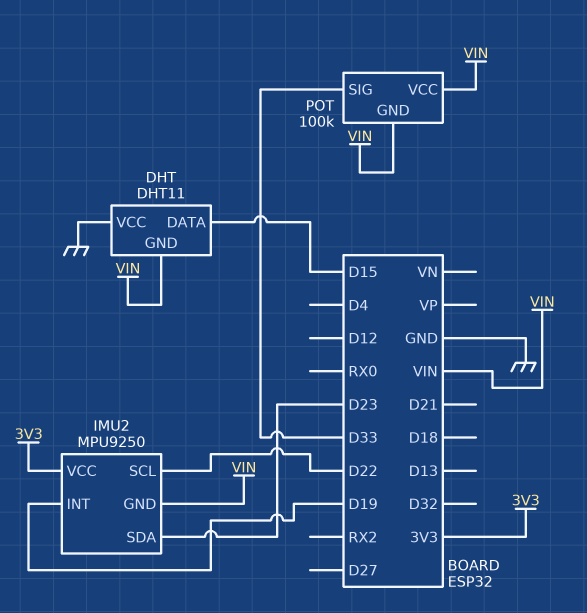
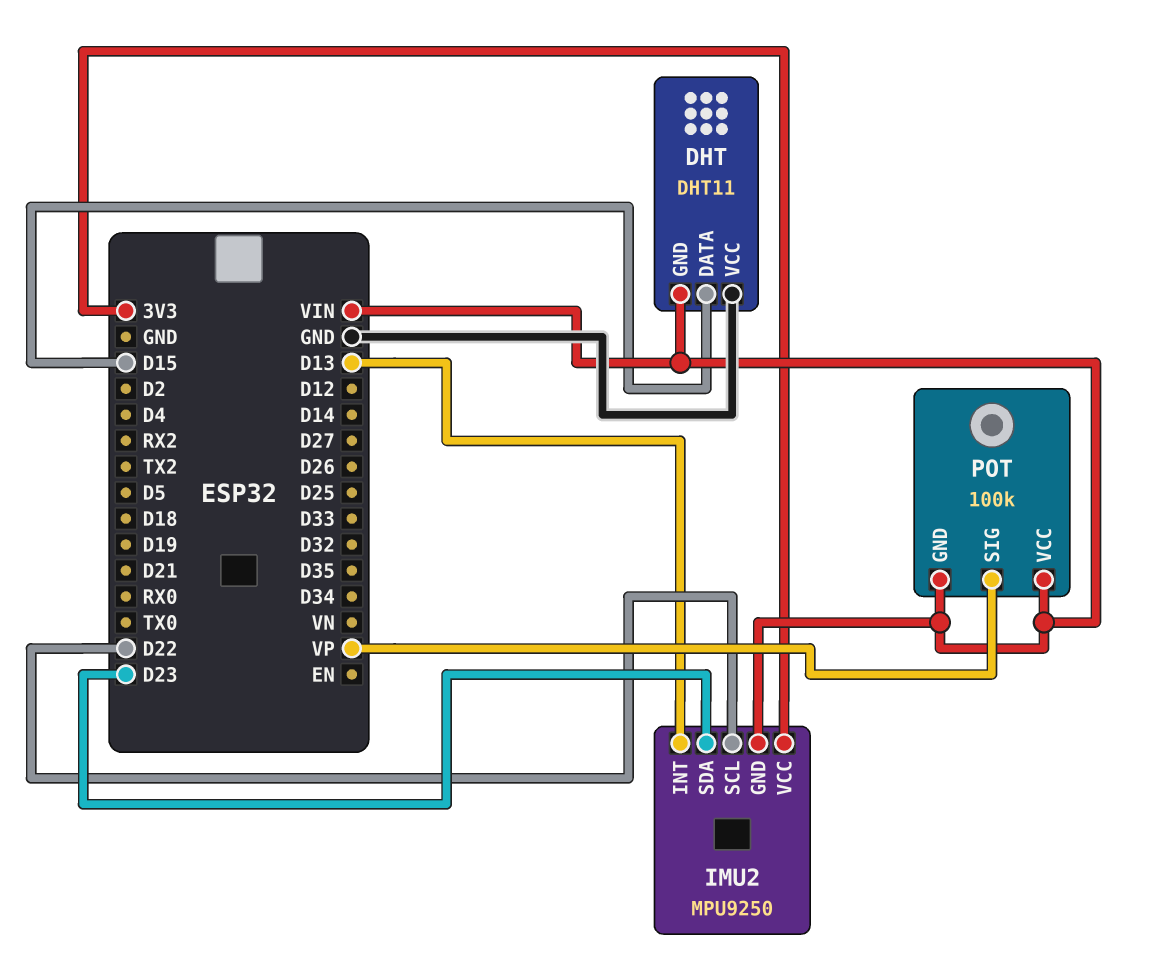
IMU2 pin INT: D19 -> D13
POT pin SIG: D33 -> VP

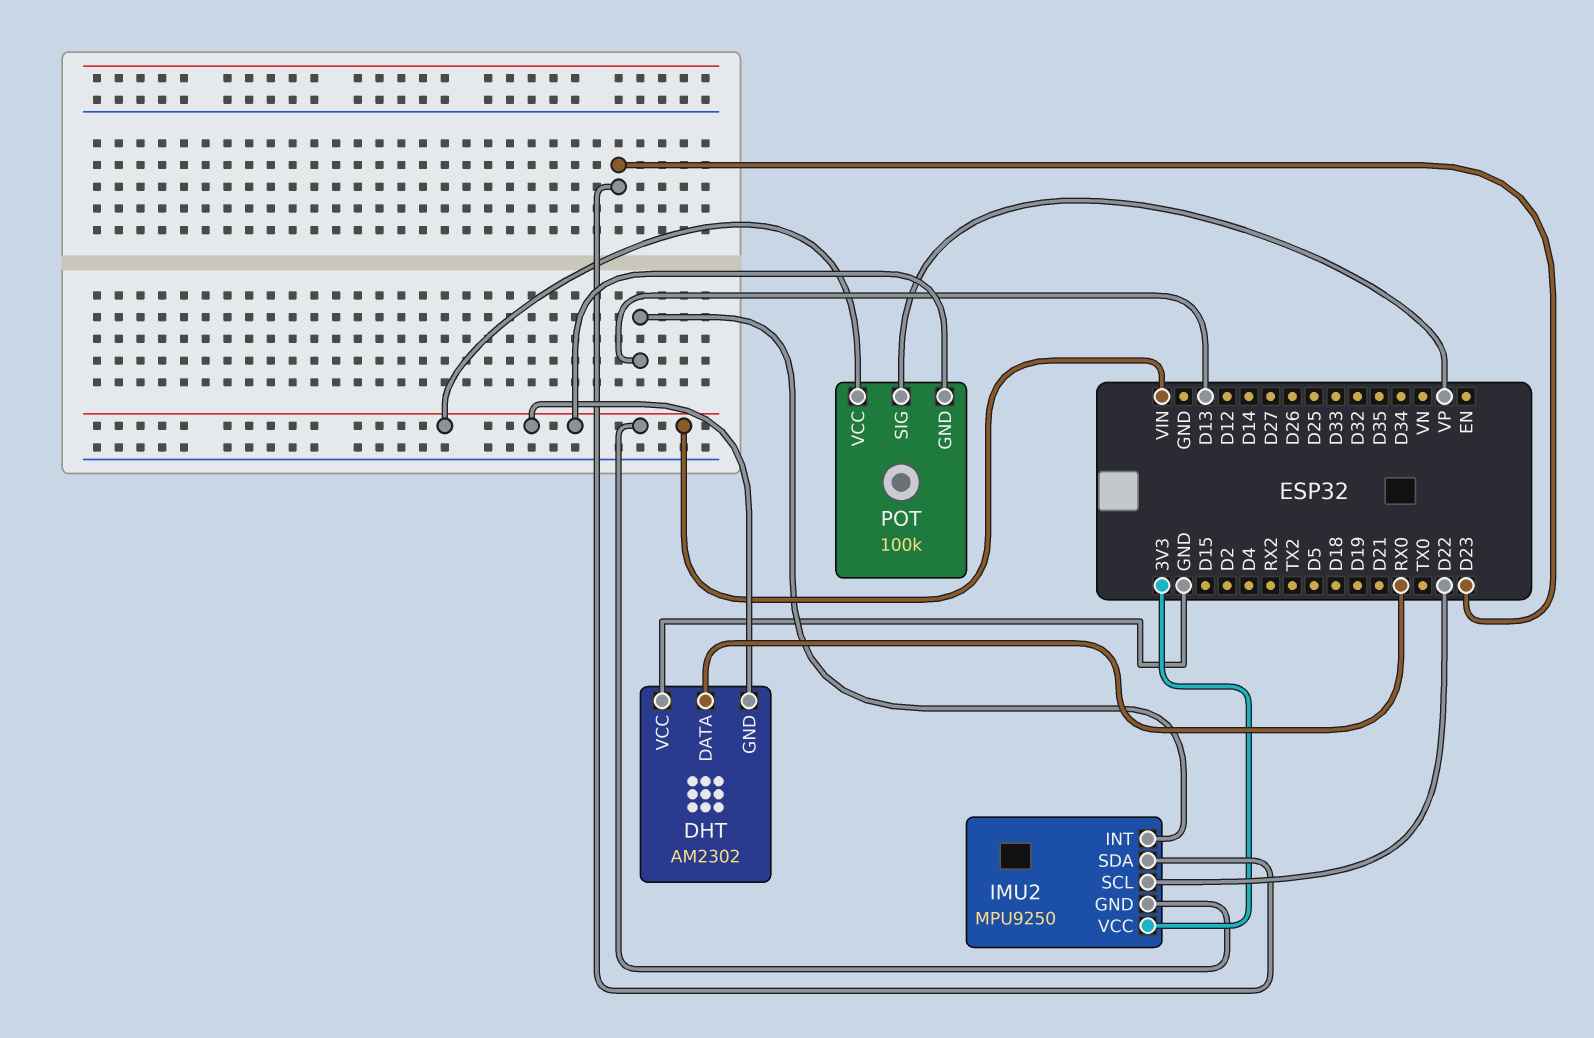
DHT: DHT11 -> AM2302
DHT pin DATA: D15 -> RX0

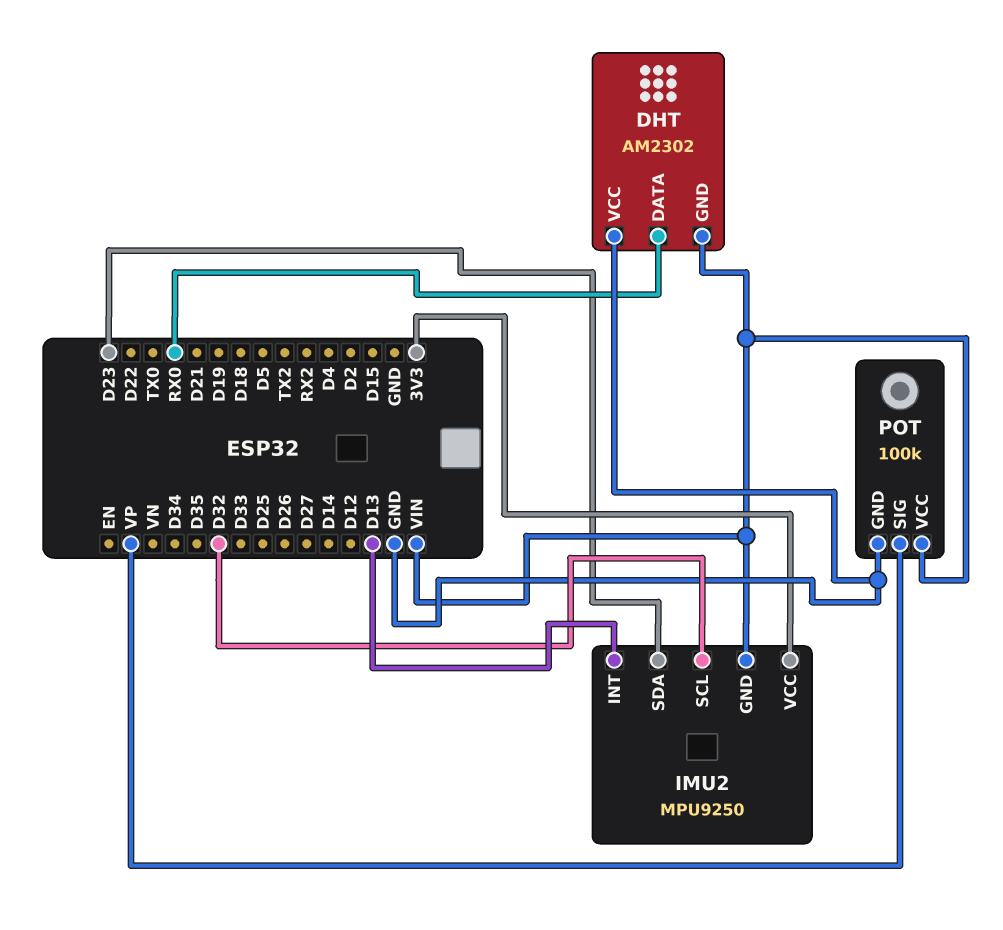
IMU2 pin SCL: D22 -> D32
POT pin GND: VIN -> GND

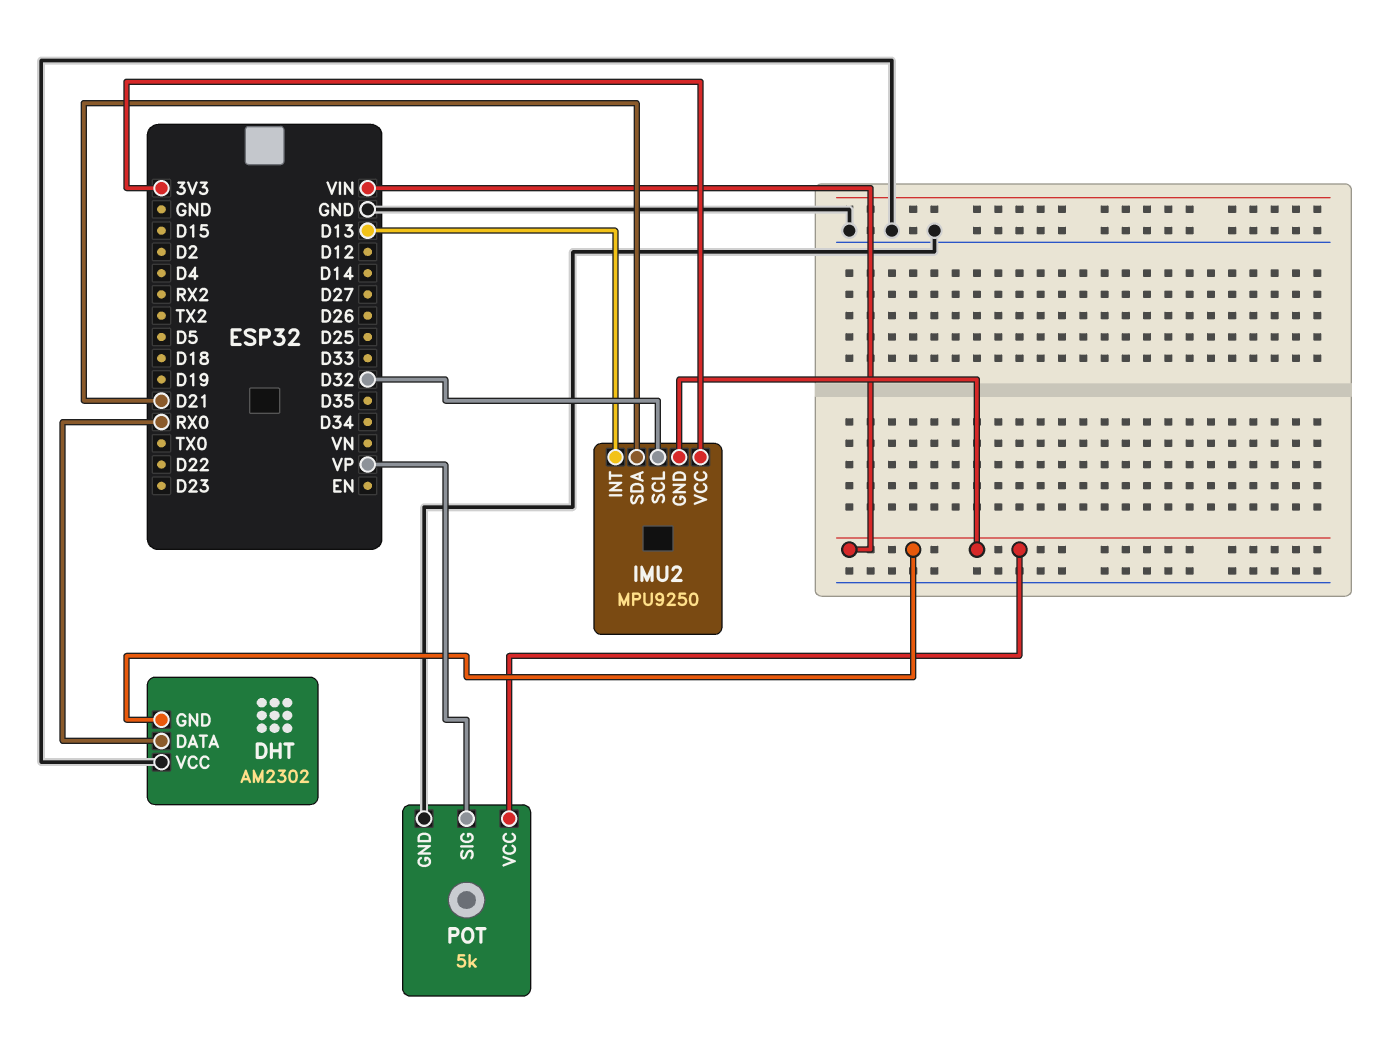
IMU2 pin SDA: D23 -> D21
POT: 100k -> 5k

